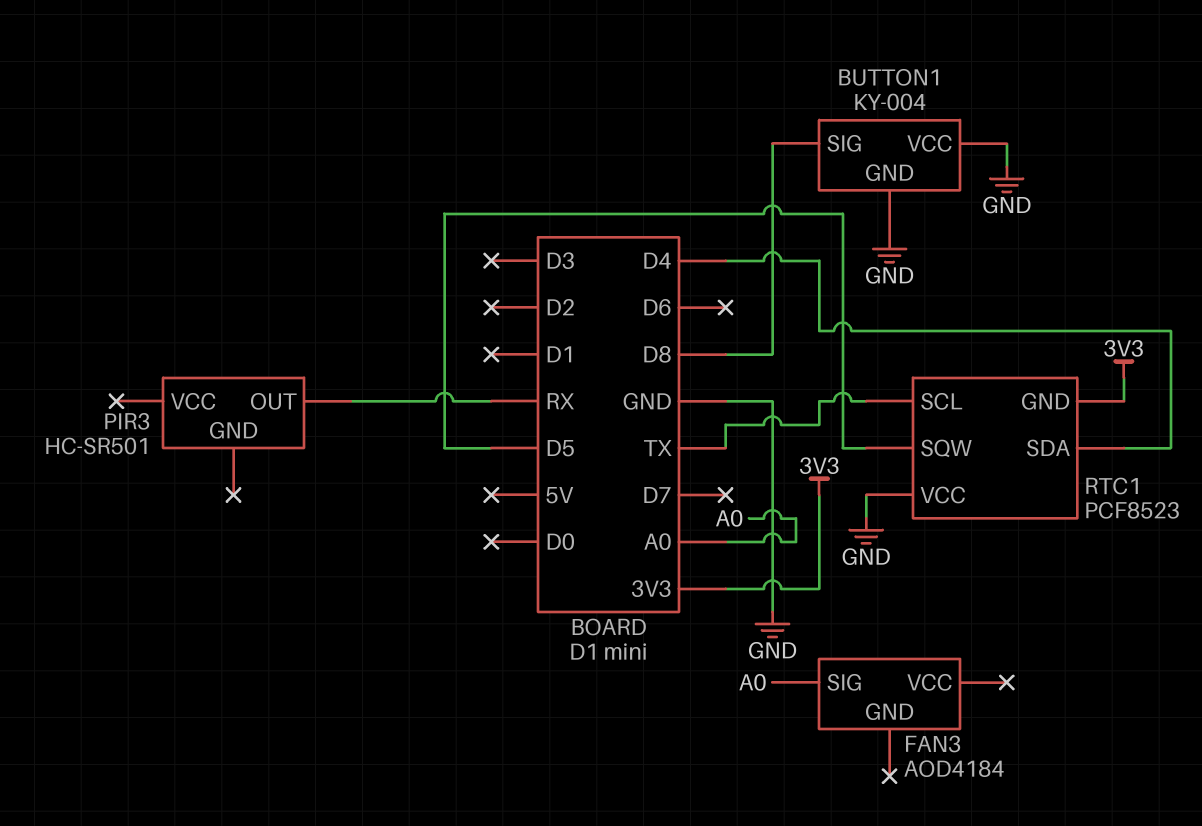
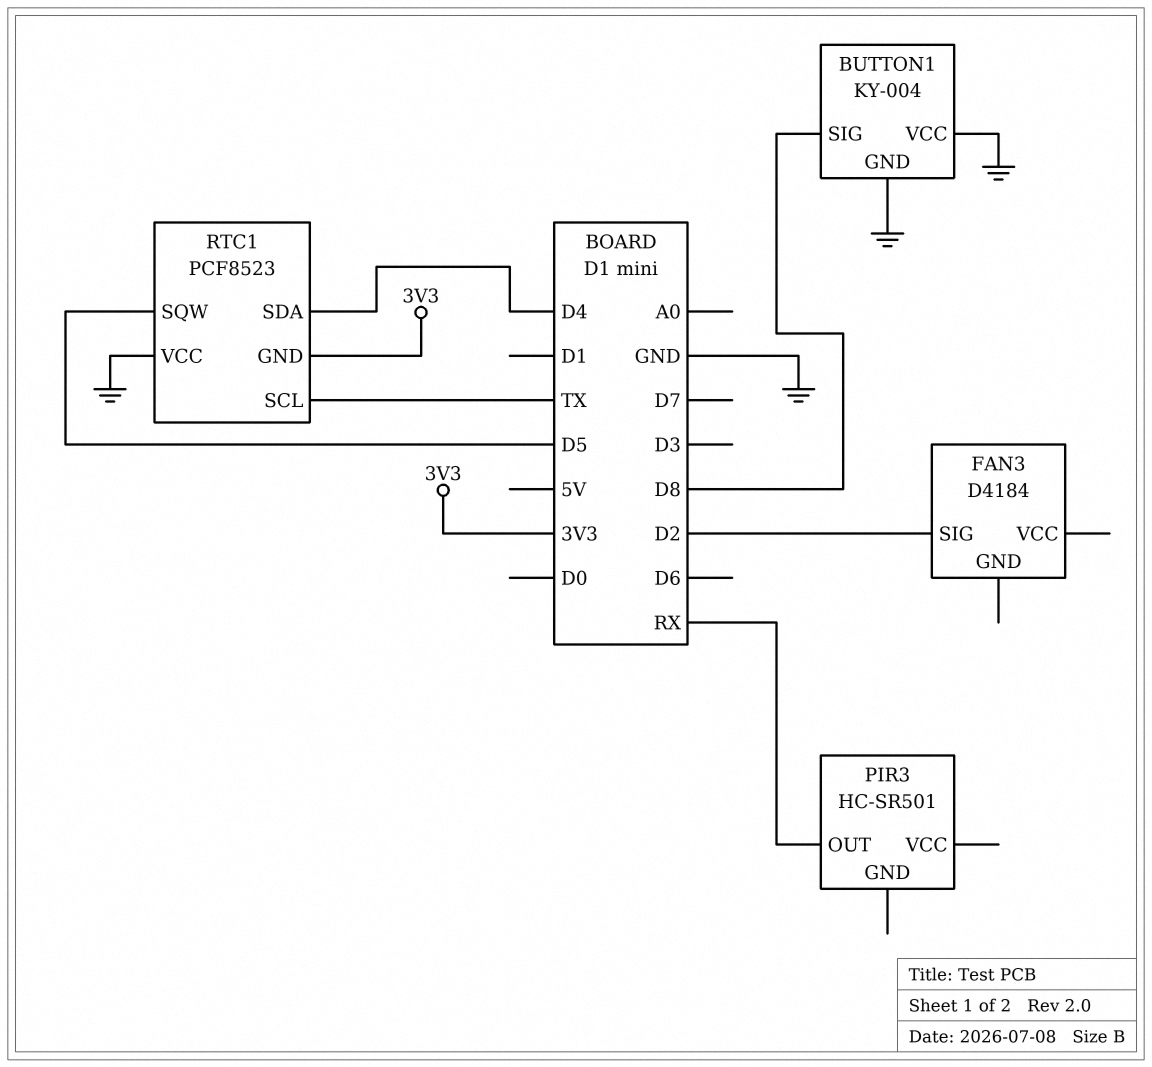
FAN3: AOD4184 -> D4184
FAN3 pin SIG: A0 -> D2

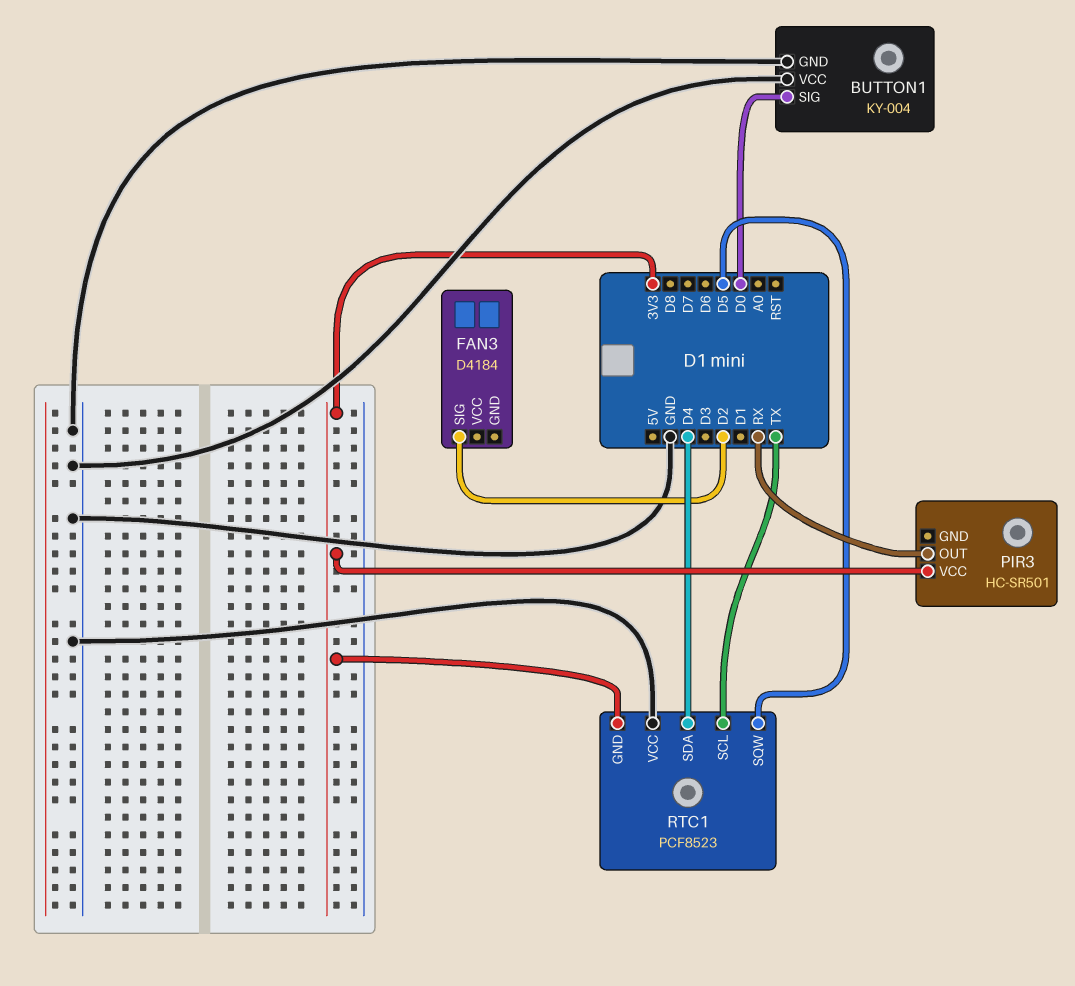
BUTTON1 pin SIG: D8 -> D0
PIR3 pin VCC: none -> 3V3

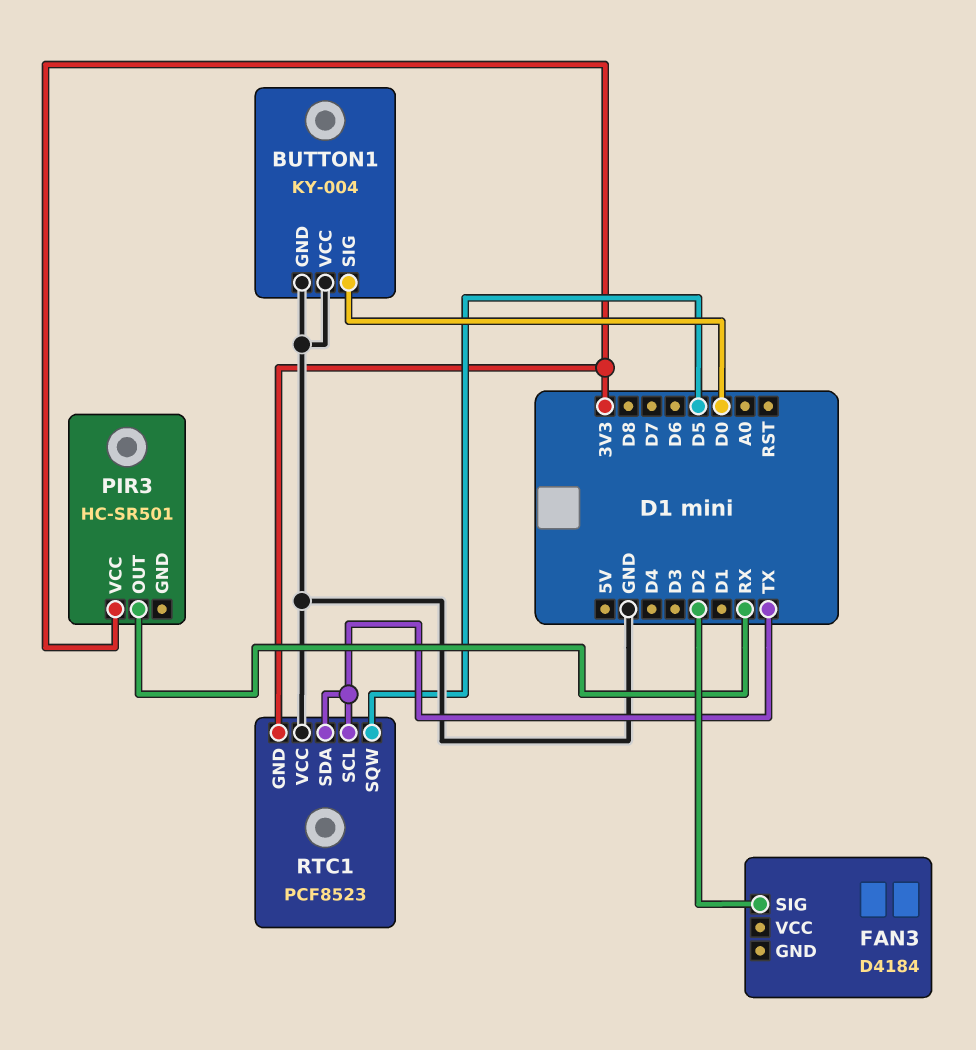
RTC1 pin SDA: D4 -> TX

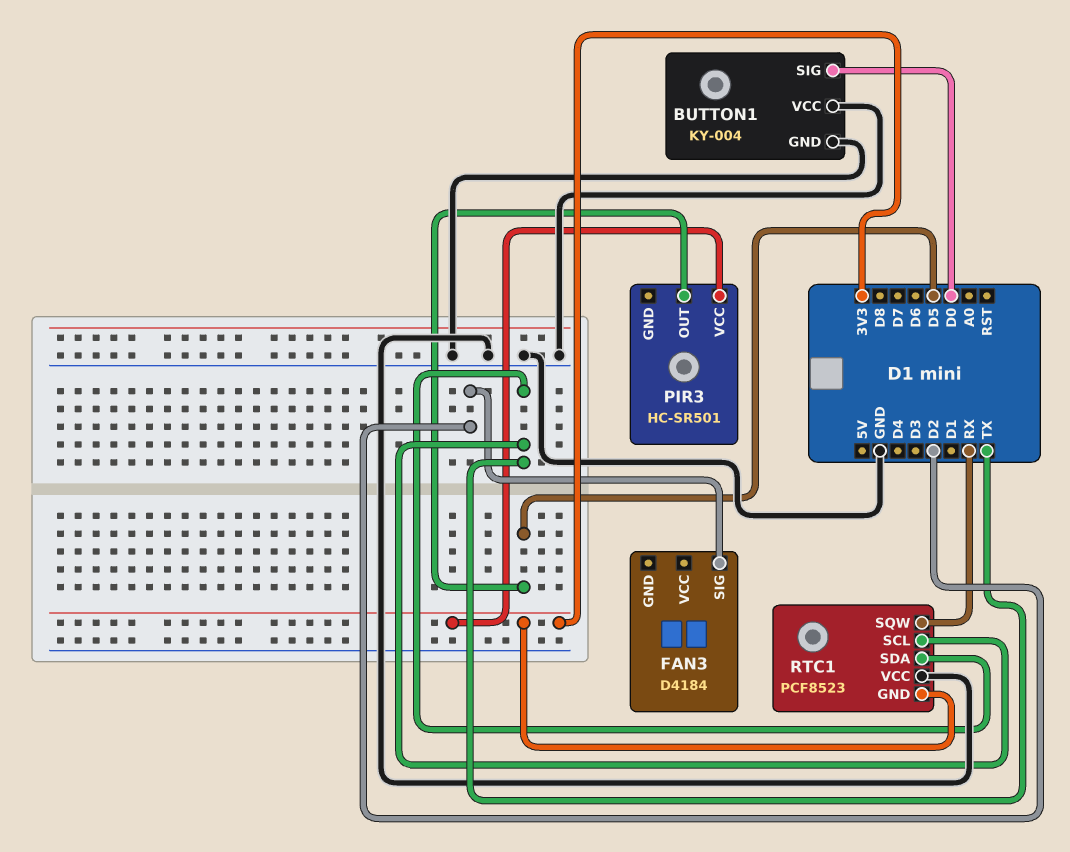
PIR3 pin OUT: RX -> D5
RTC1 pin SQW: D5 -> RX

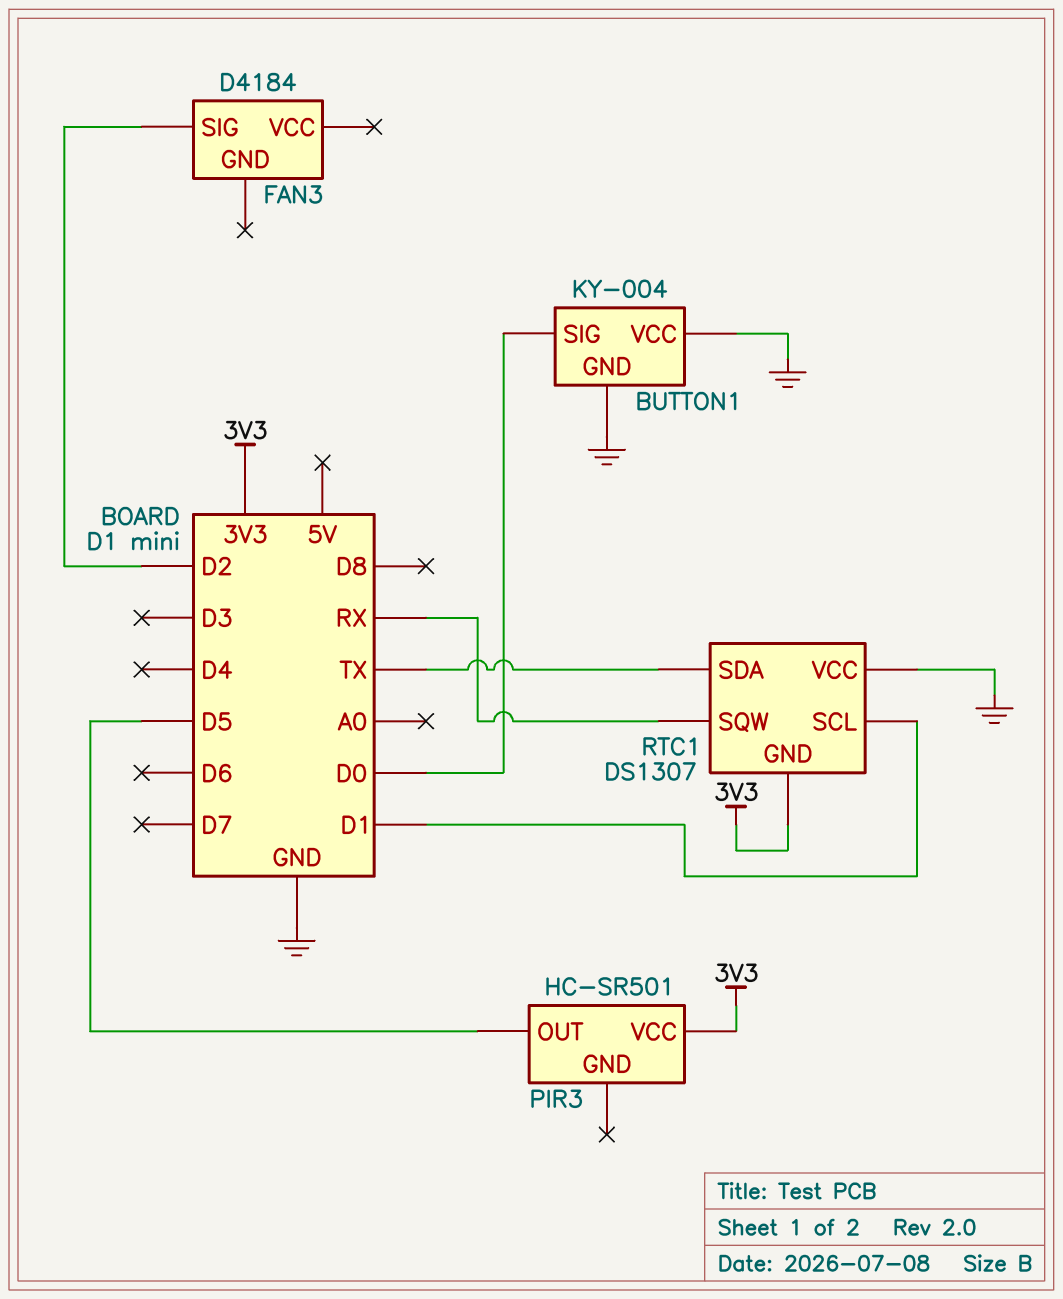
RTC1: PCF8523 -> DS1307
RTC1 pin SCL: TX -> D1

